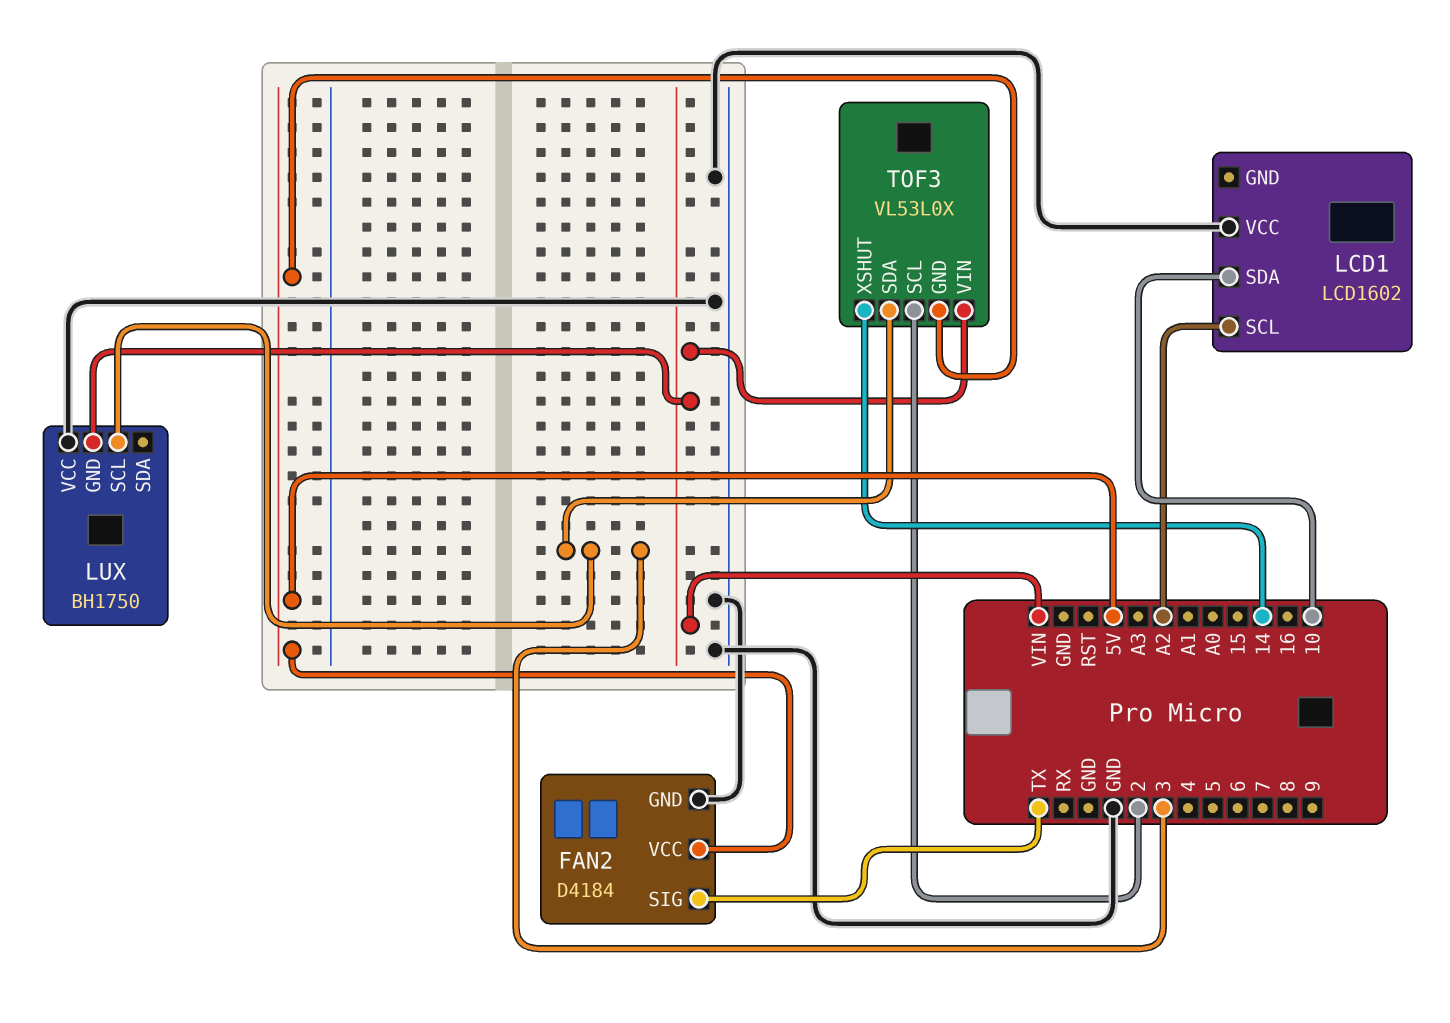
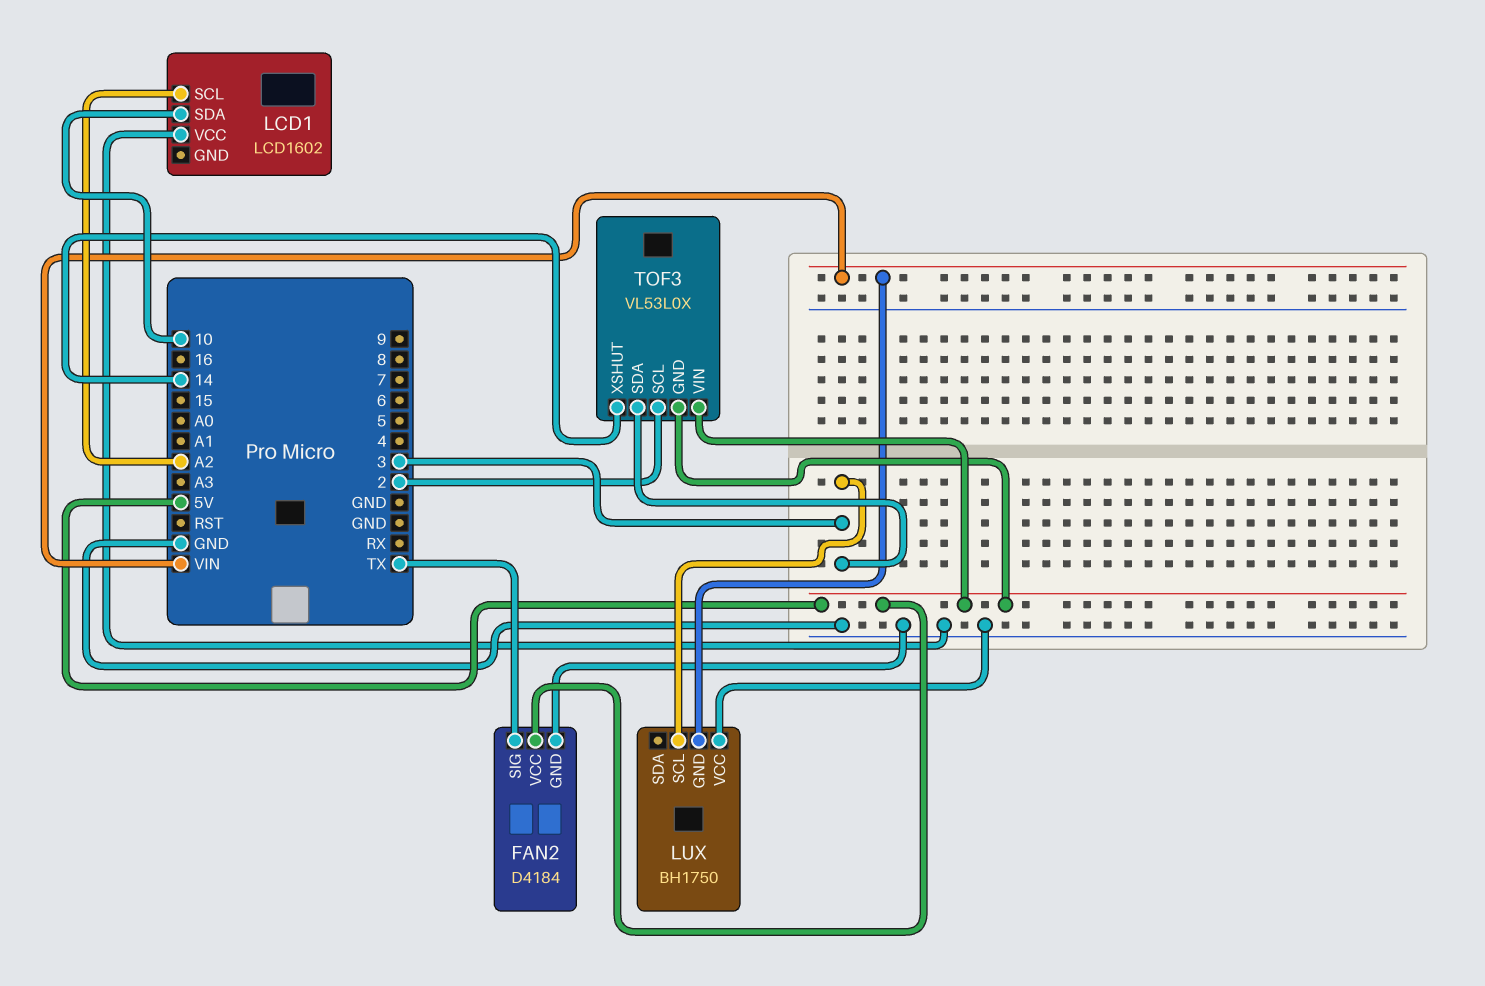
TOF3 pin VIN: VIN -> 5V

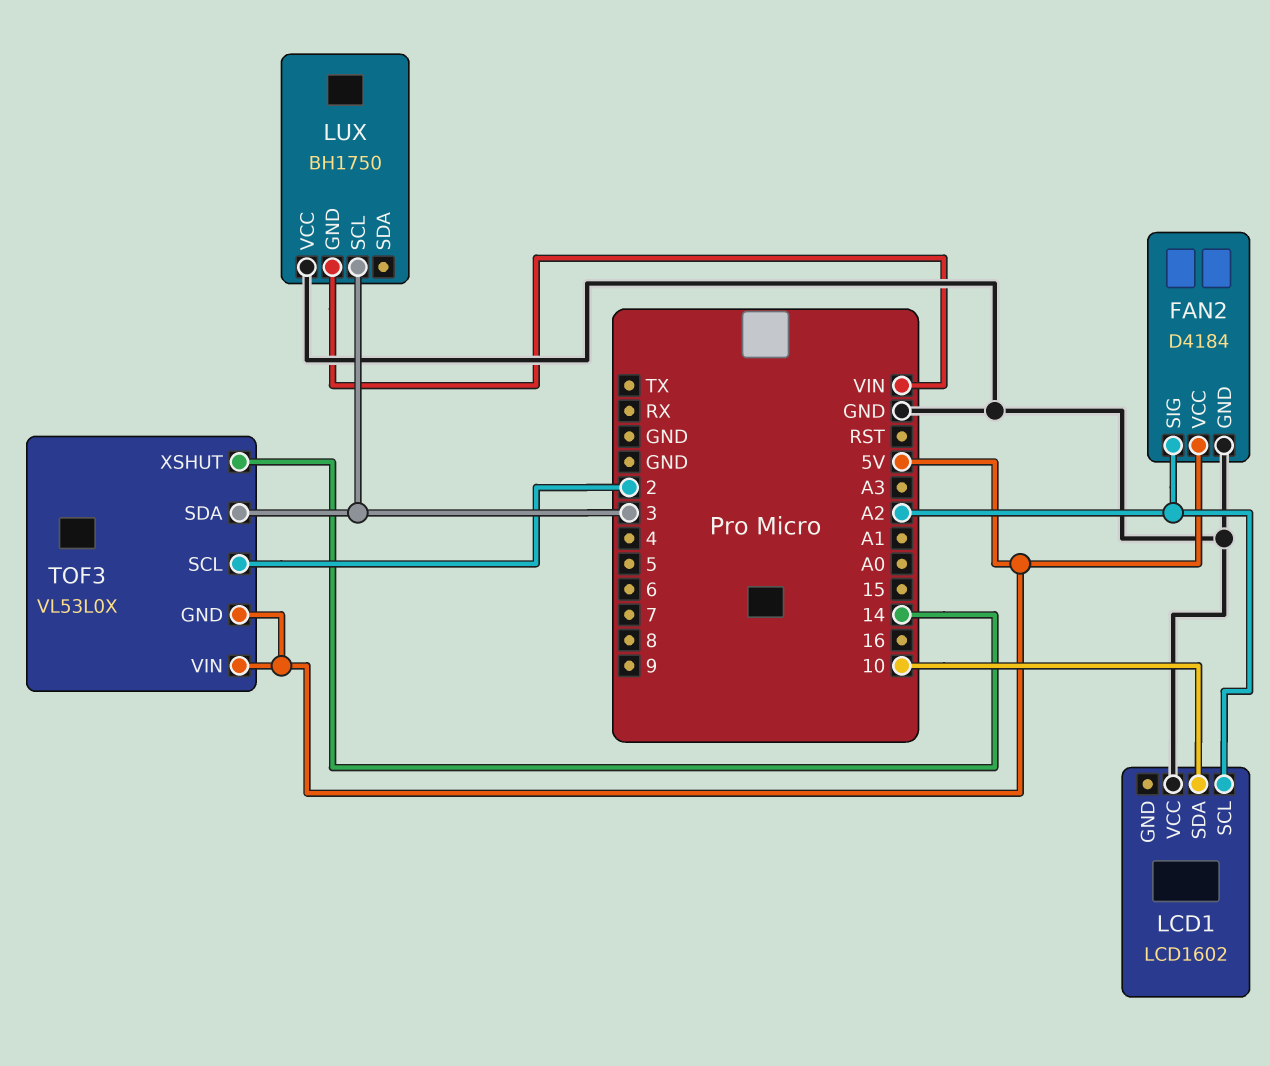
FAN2 pin SIG: TX -> A2

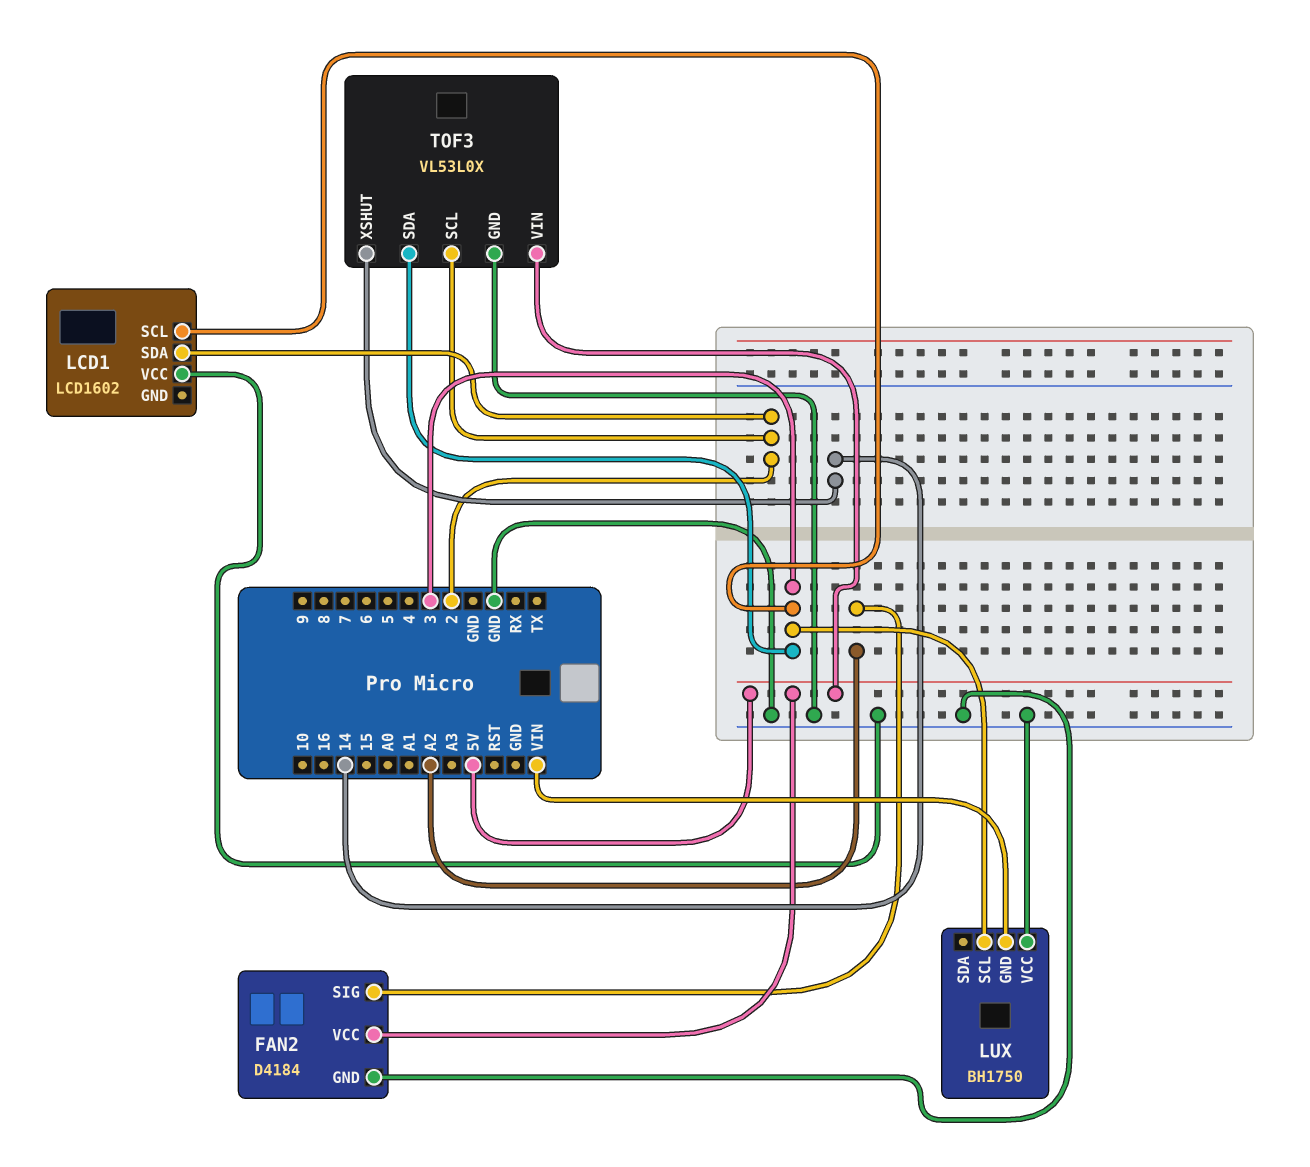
LCD1 pin SCL: A2 -> 3
LCD1 pin SDA: 10 -> 2
TOF3 pin GND: 5V -> GND

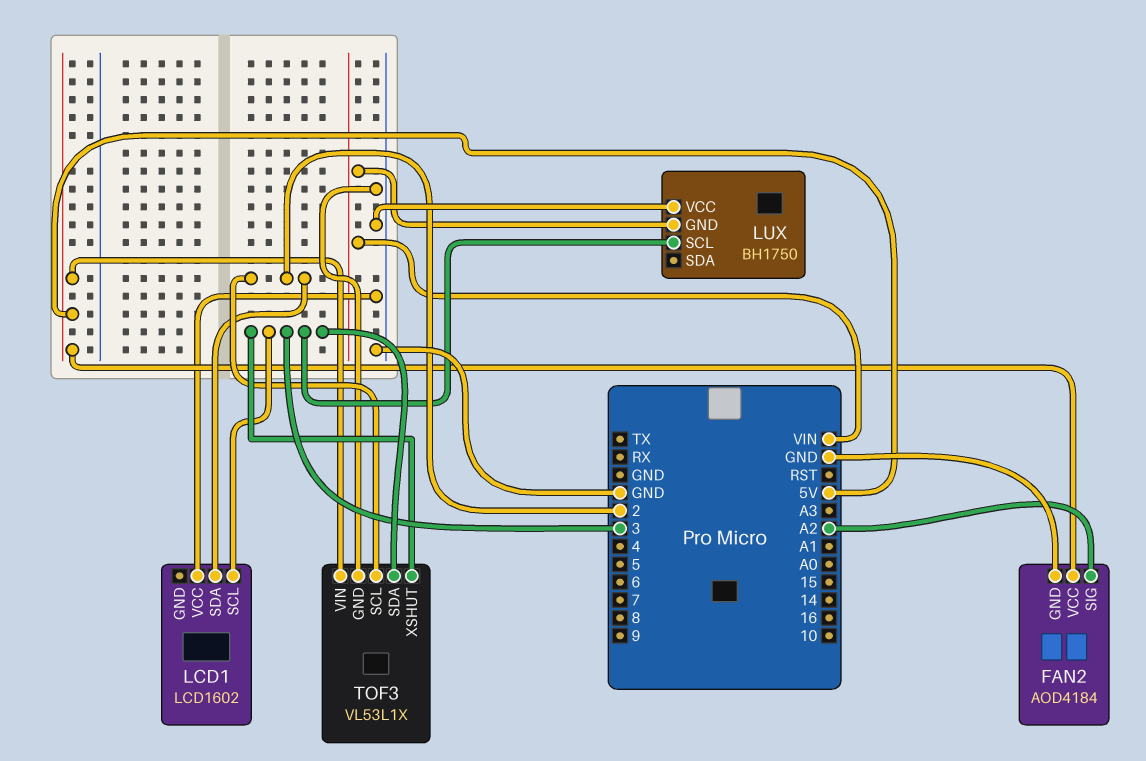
FAN2: D4184 -> AOD4184
TOF3: VL53L0X -> VL53L1X
TOF3 pin XSHUT: 14 -> 3

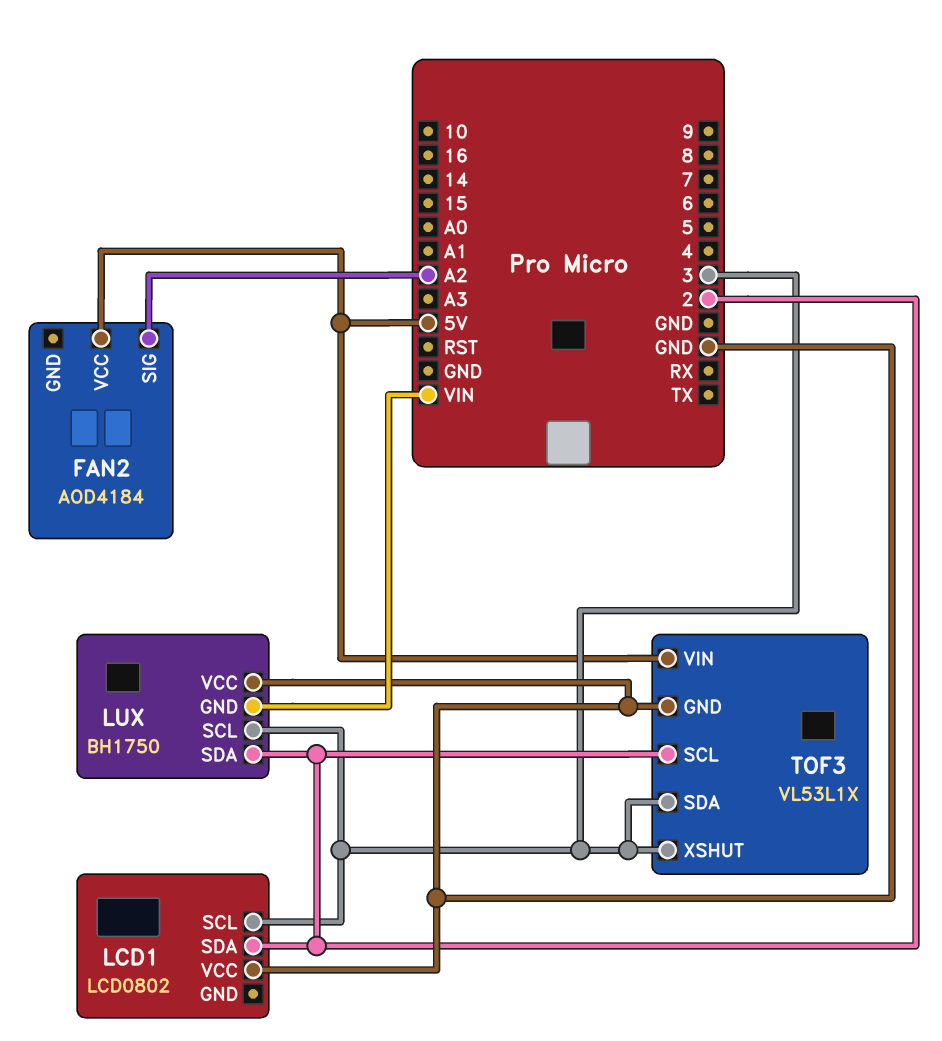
FAN2 pin GND: GND -> none
LCD1: LCD1602 -> LCD0802
LUX pin SDA: none -> 2

